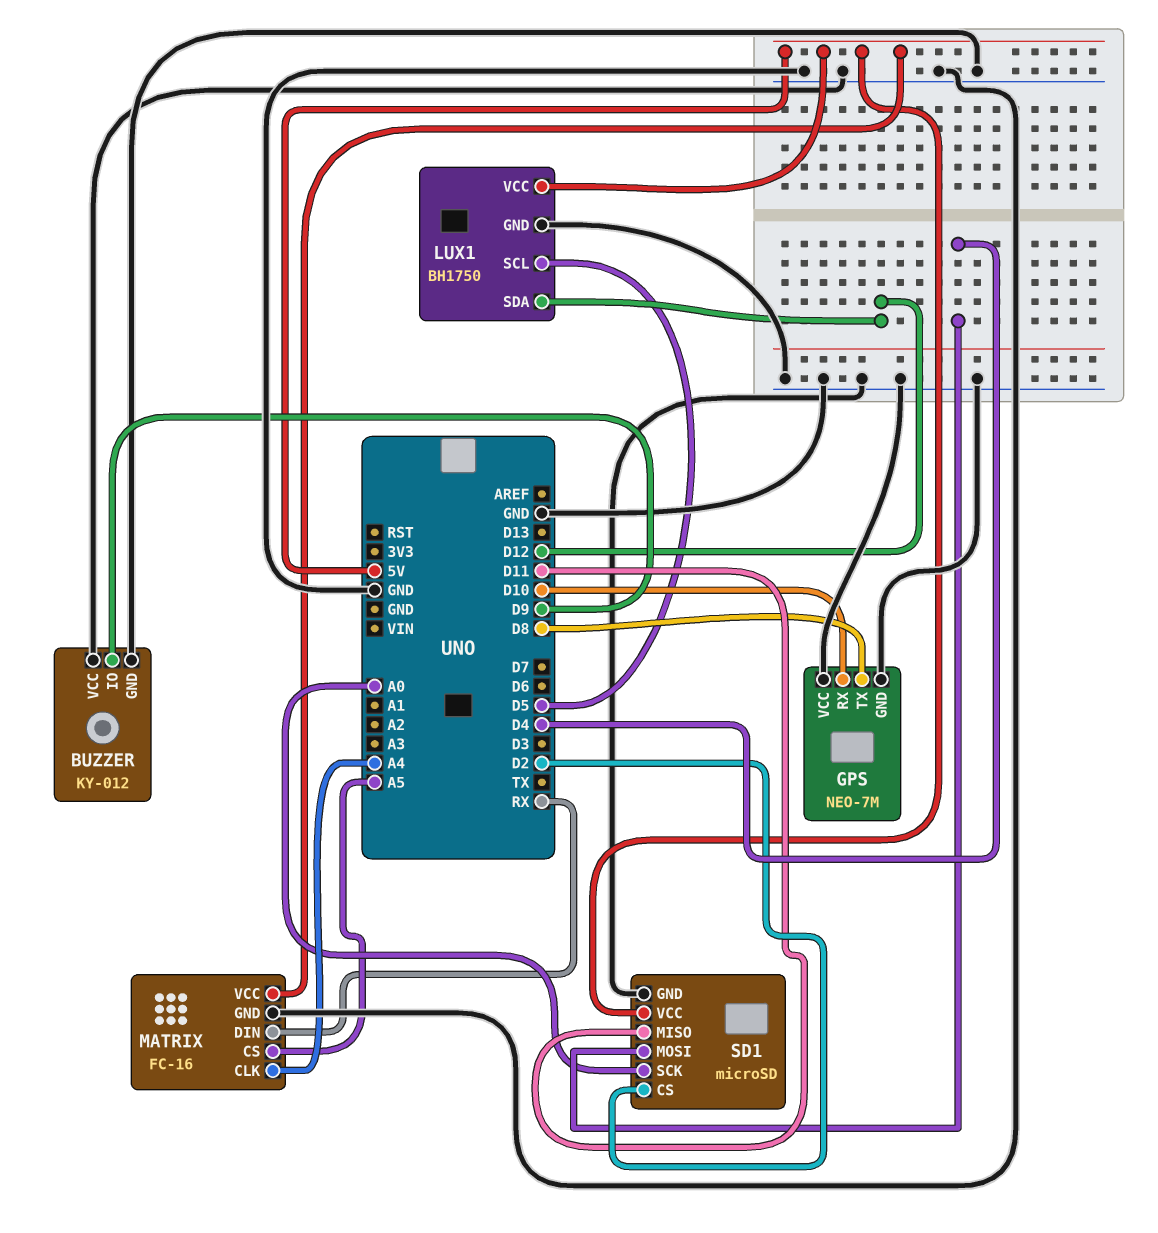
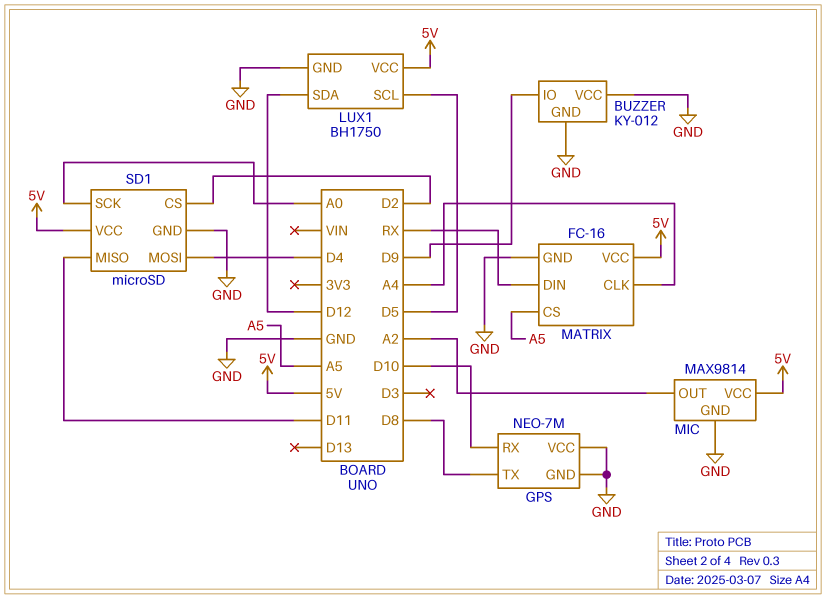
MIC: none -> MAX9814
MIC pin GND: none -> GND
MIC pin OUT: none -> A2
MIC pin VCC: none -> 5V

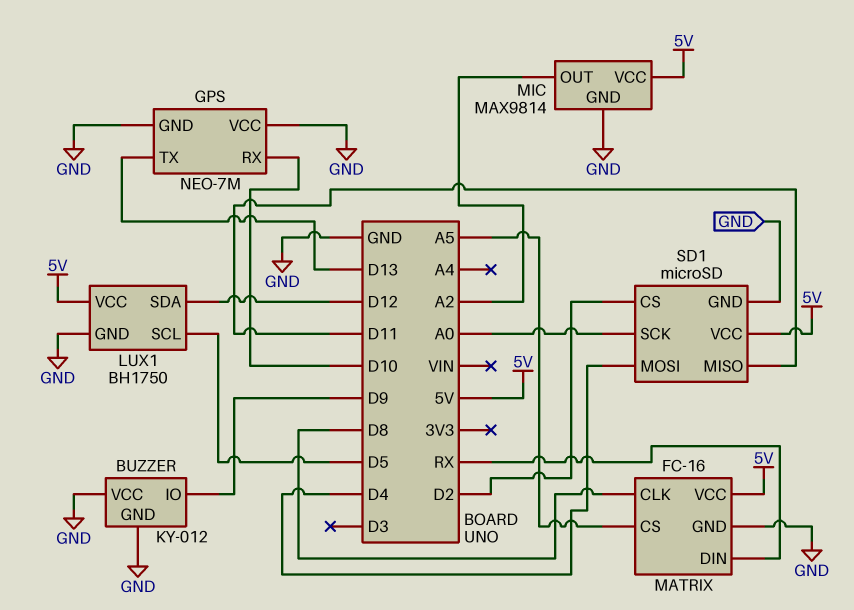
GPS pin TX: D8 -> D13
MATRIX pin CLK: A4 -> D8

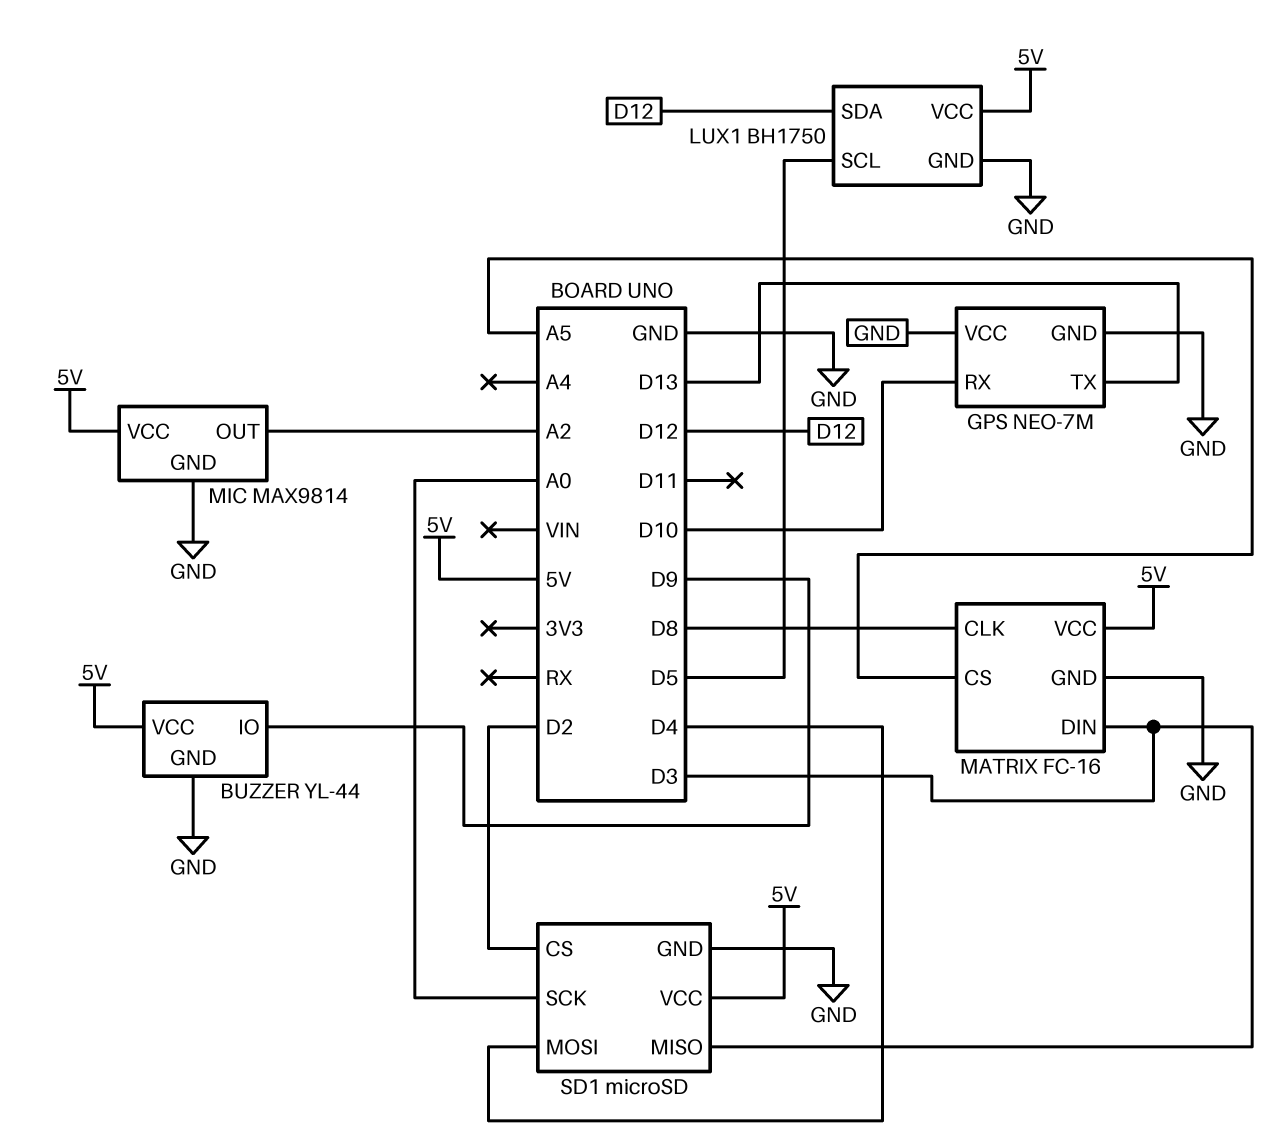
BUZZER: KY-012 -> YL-44
BUZZER pin VCC: GND -> 5V
MATRIX pin DIN: RX -> D3
SD1 pin MISO: D11 -> D3

